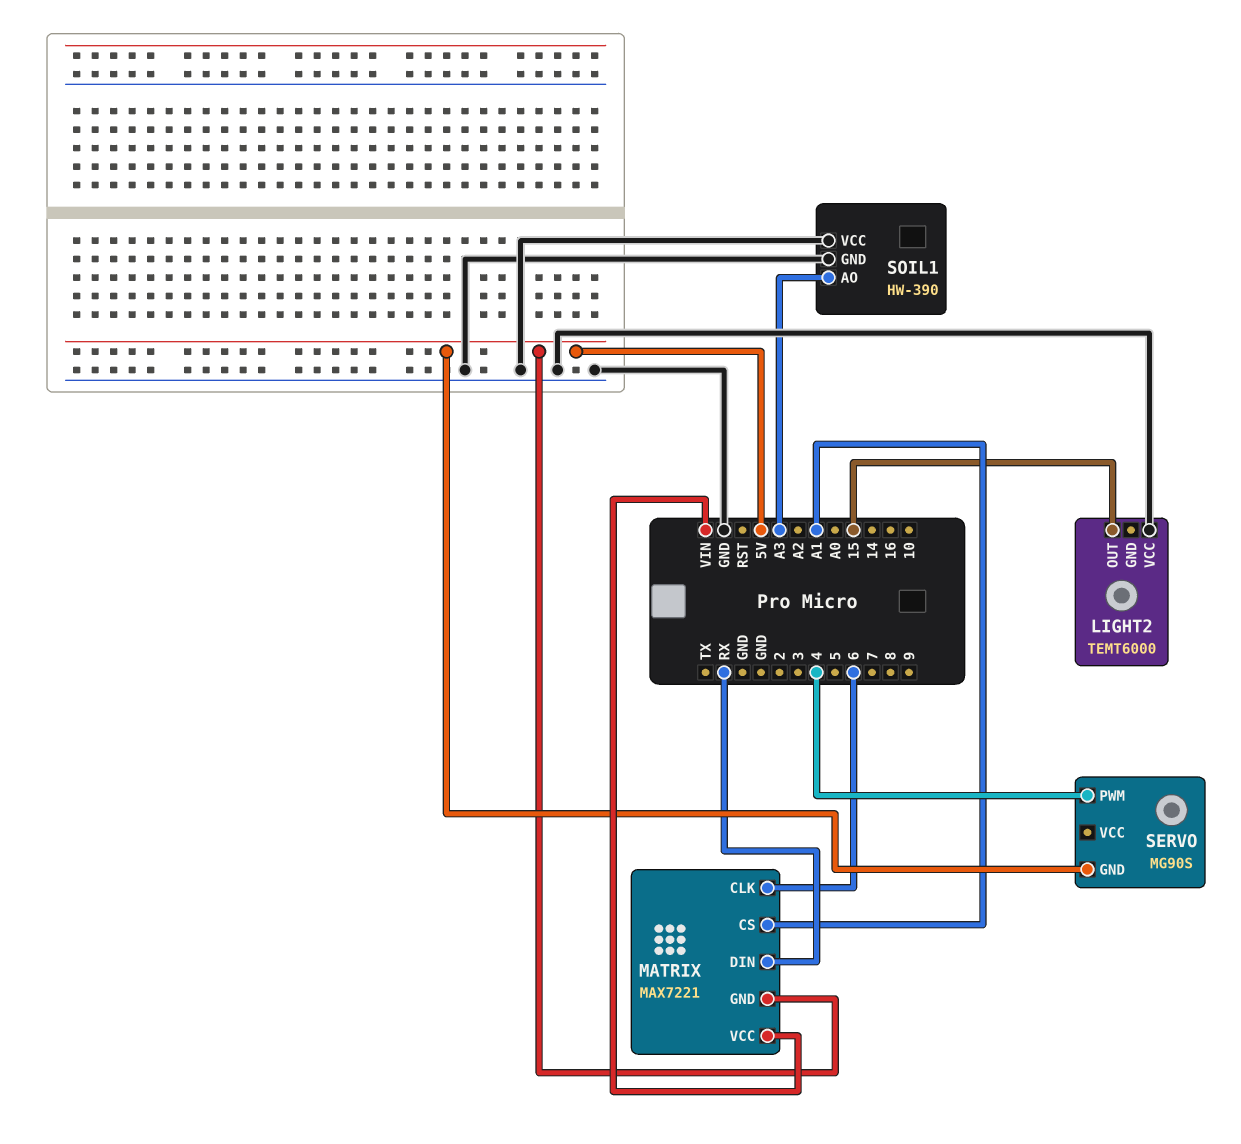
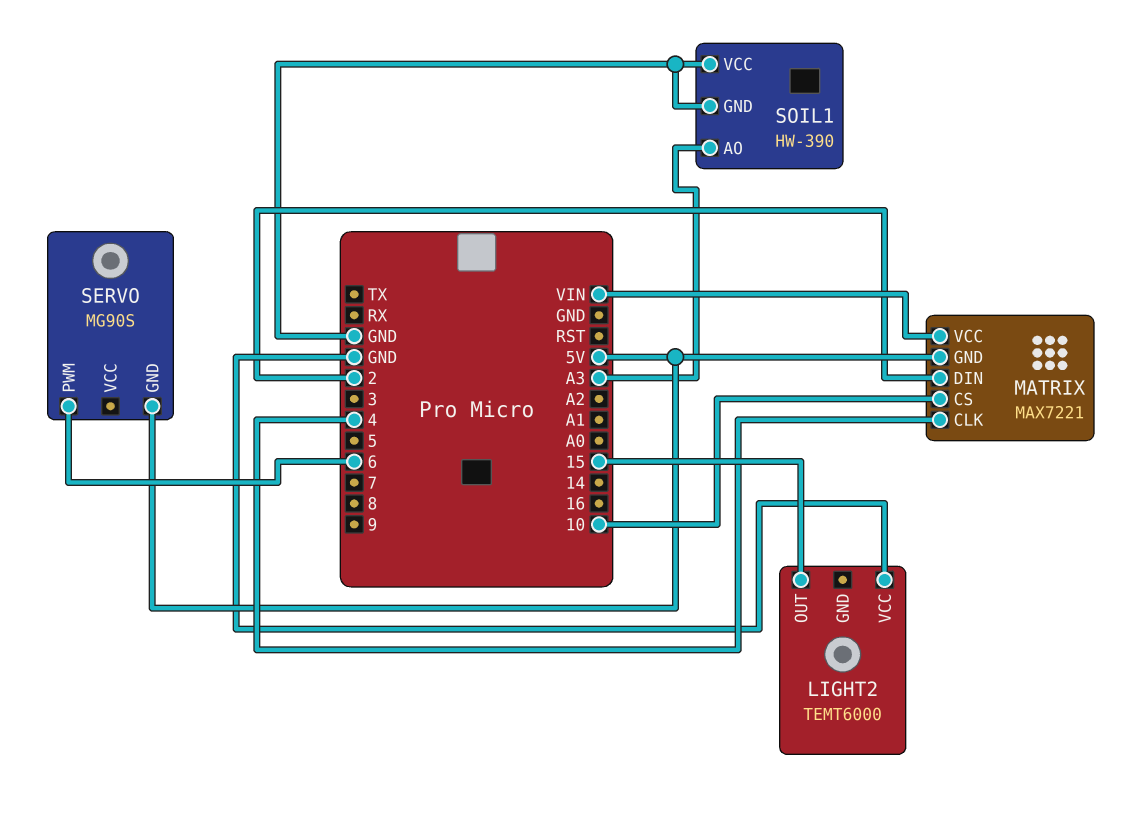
MATRIX pin CLK: 6 -> 4
MATRIX pin CS: A1 -> 10
MATRIX pin DIN: RX -> 2
SERVO pin PWM: 4 -> 6

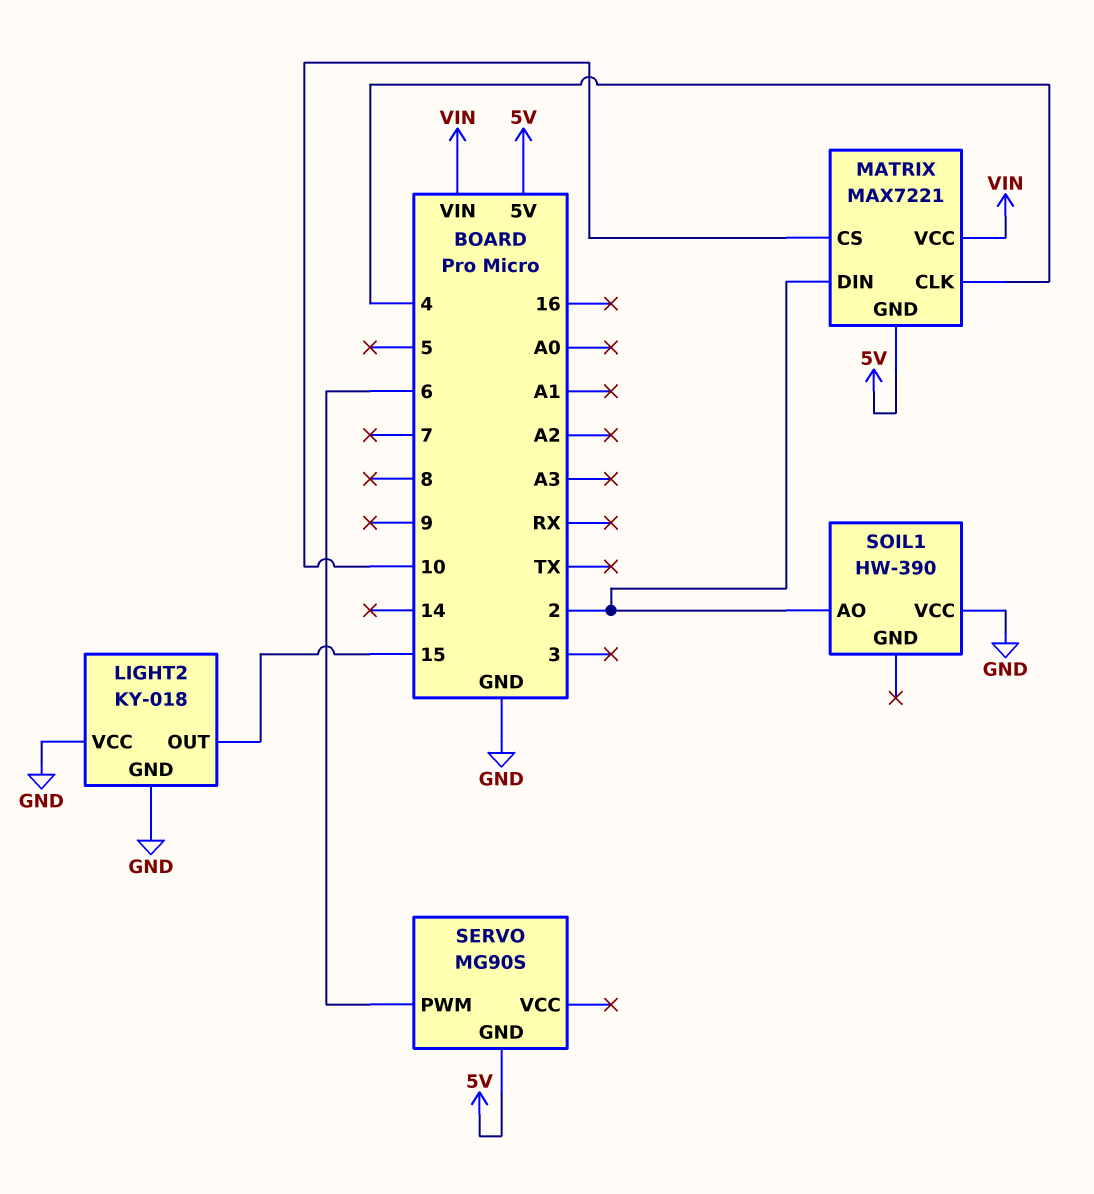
LIGHT2: TEMT6000 -> KY-018
LIGHT2 pin GND: none -> GND
SOIL1 pin AO: A3 -> 2
SOIL1 pin GND: GND -> none

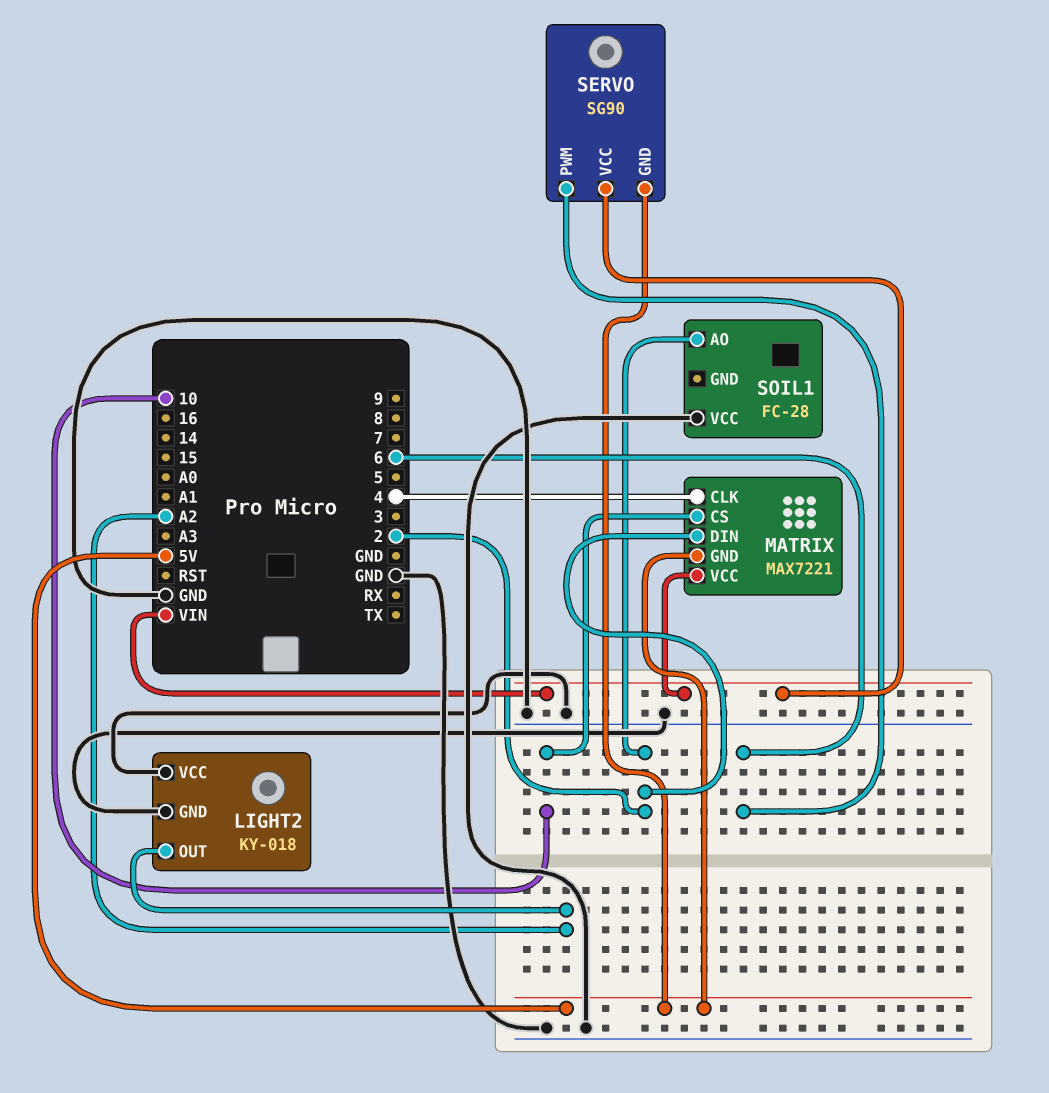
LIGHT2 pin OUT: 15 -> A2
SERVO: MG90S -> SG90
SERVO pin VCC: none -> VIN
SOIL1: HW-390 -> FC-28

